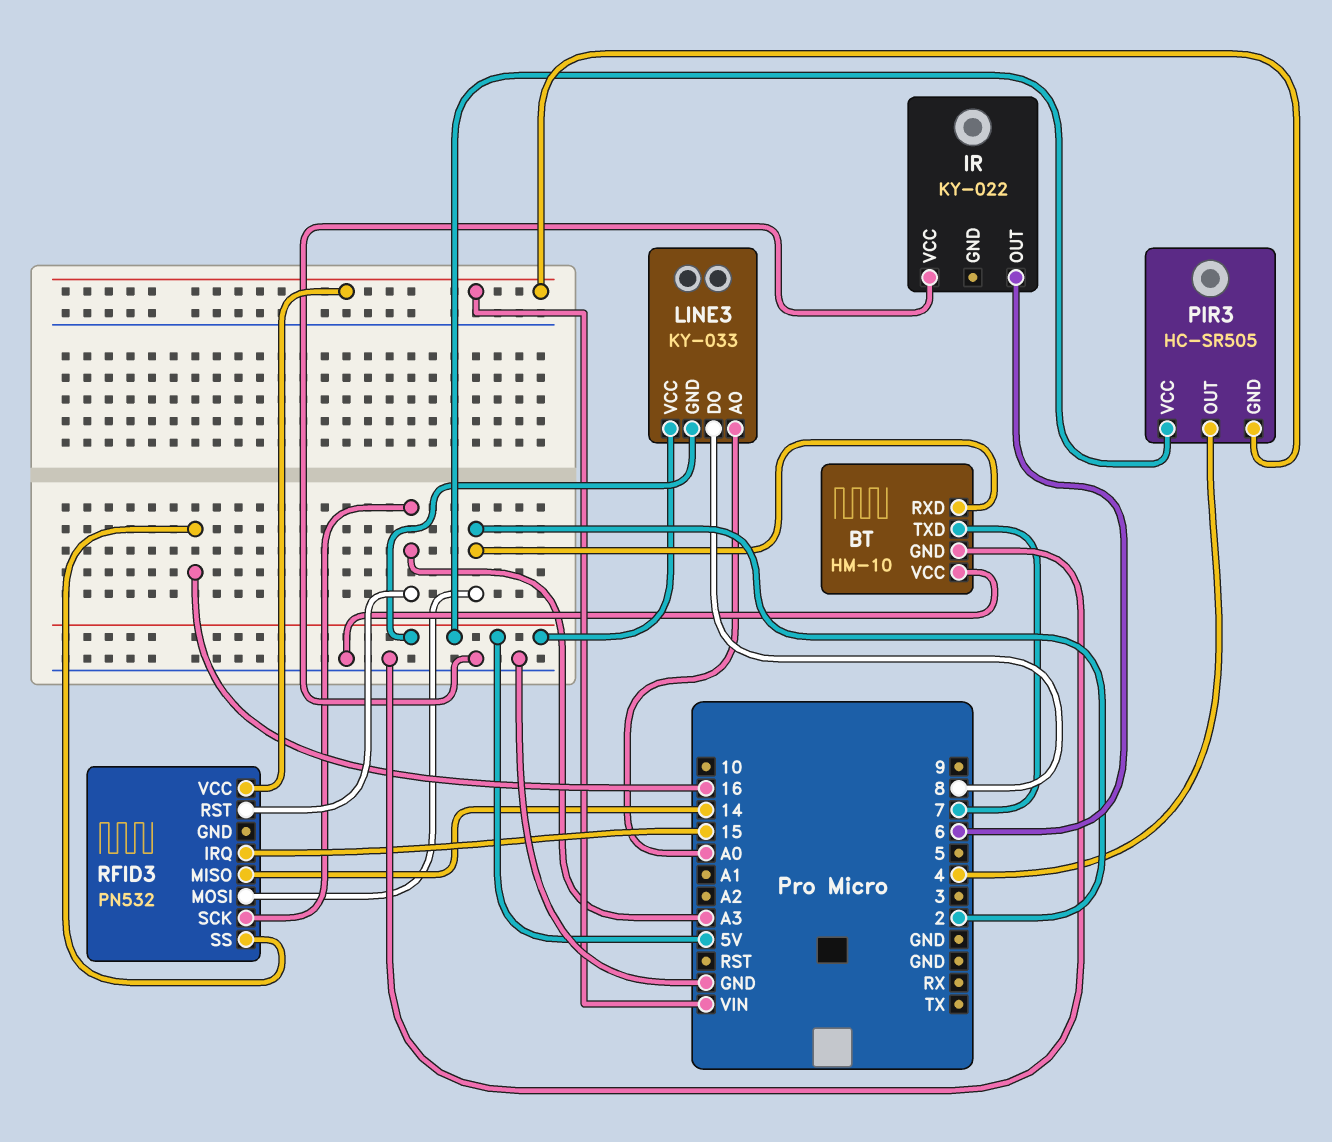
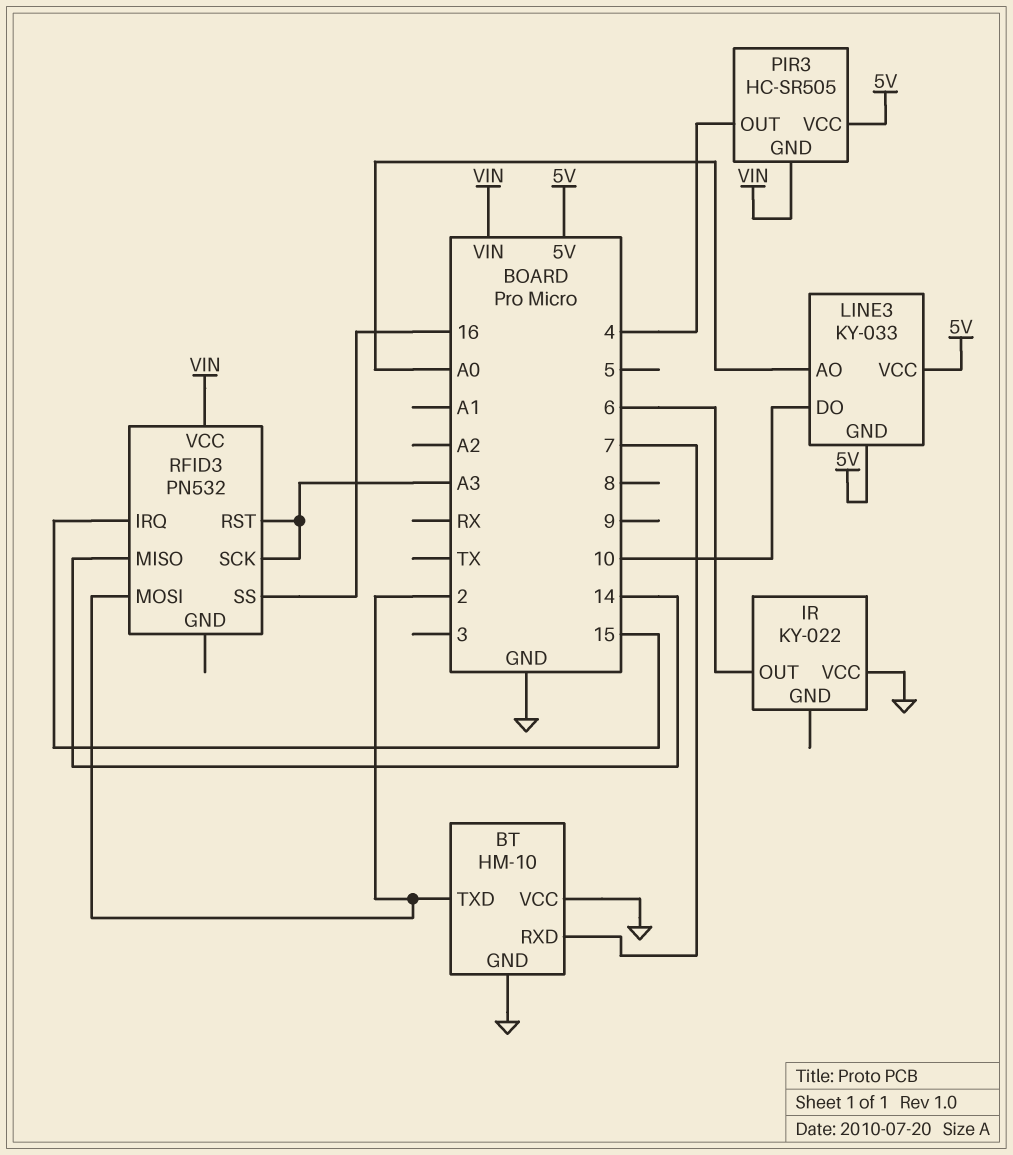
BT pin RXD: 2 -> 7
BT pin TXD: 7 -> 2
LINE3 pin DO: 8 -> 10

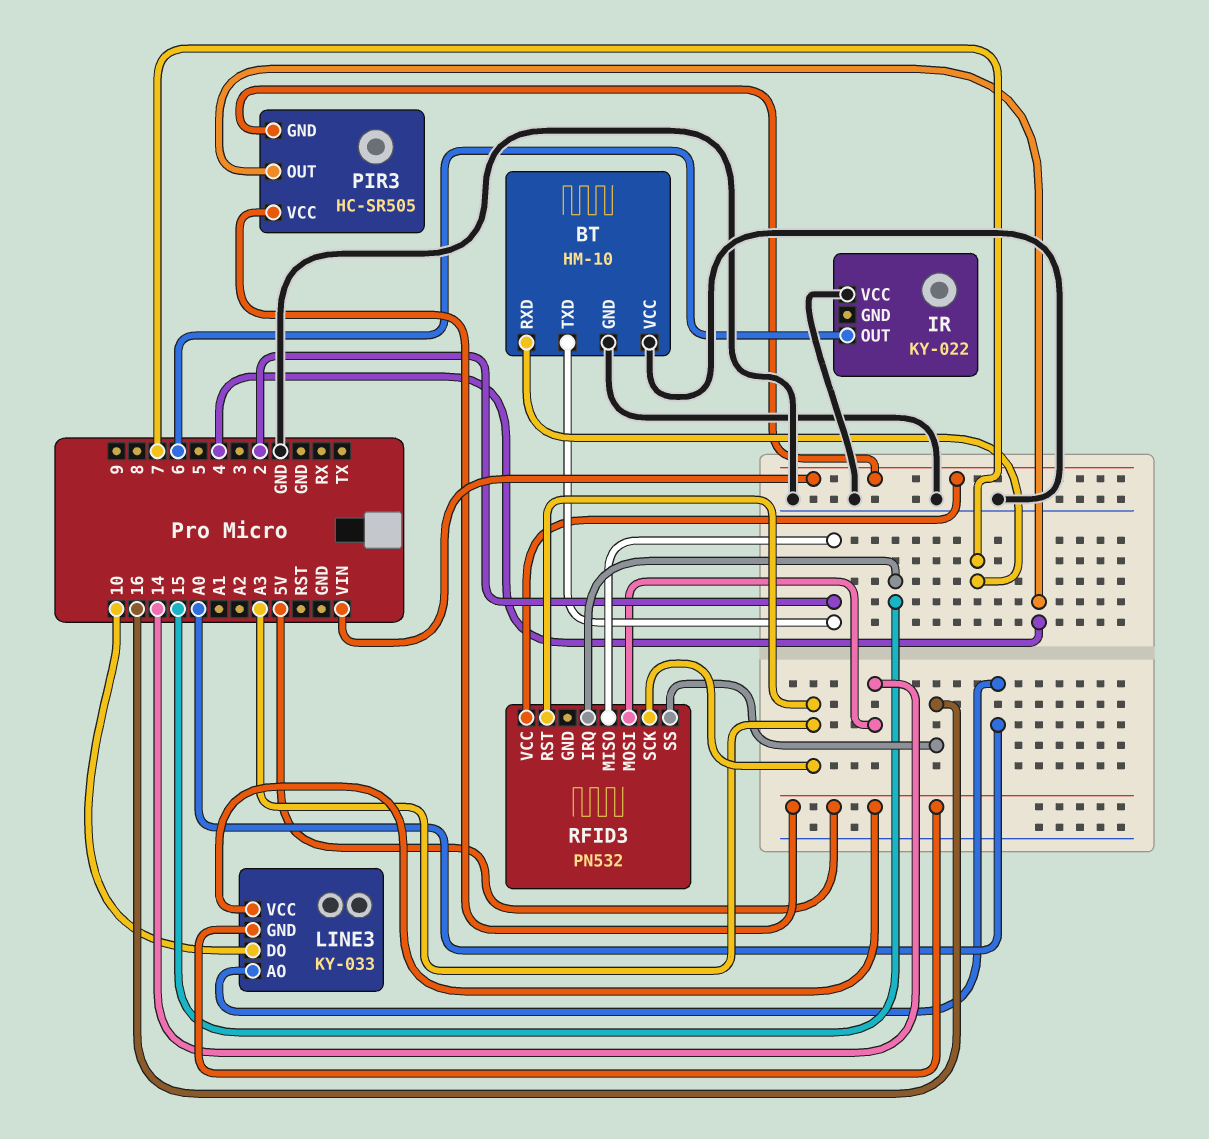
RFID3 pin MISO: 14 -> 2
RFID3 pin MOSI: 2 -> 14

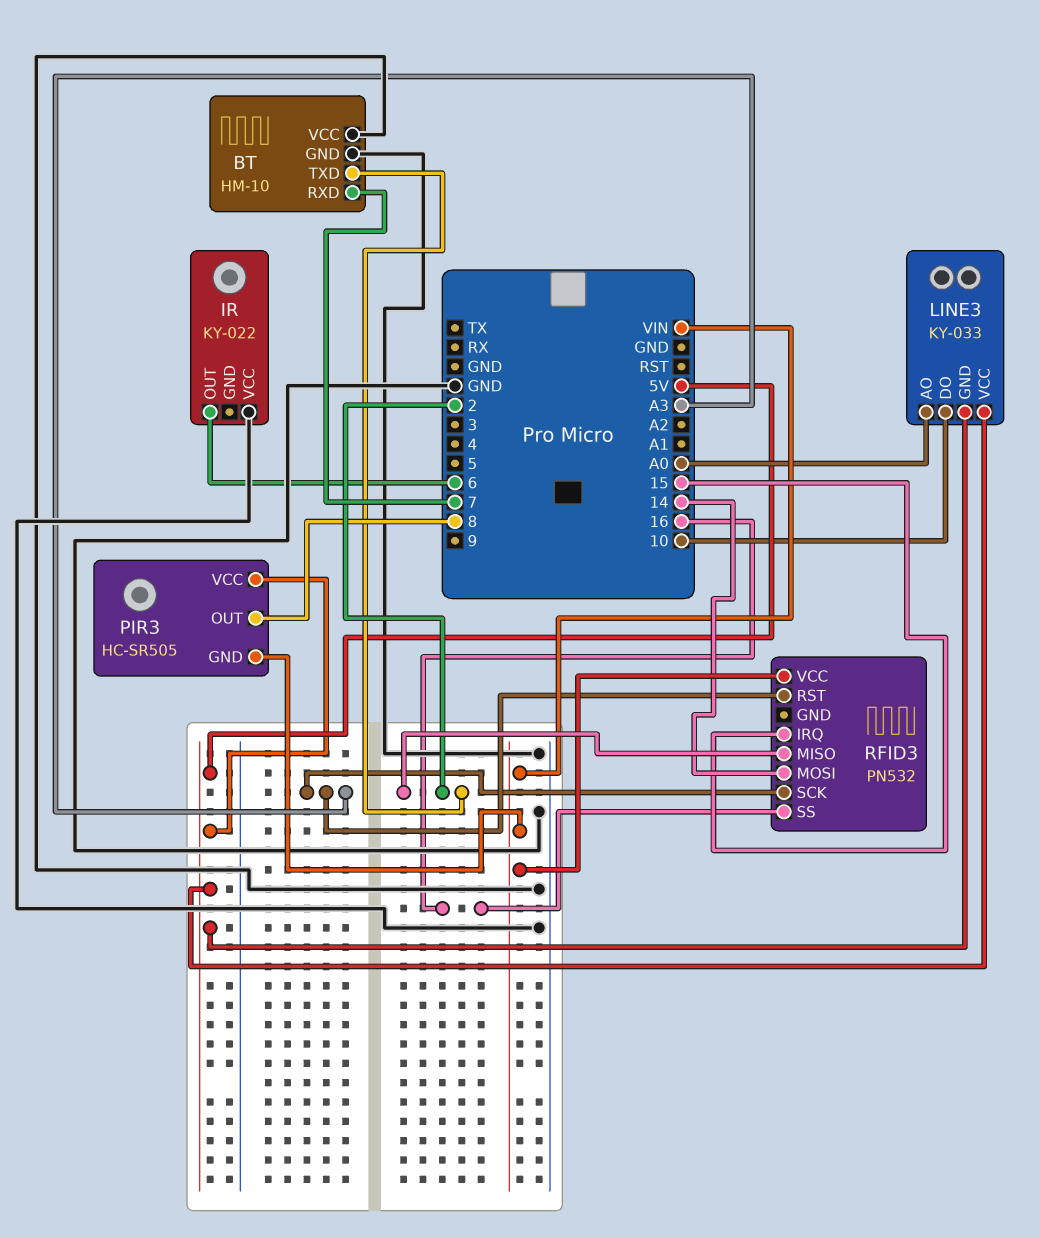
PIR3 pin OUT: 4 -> 8

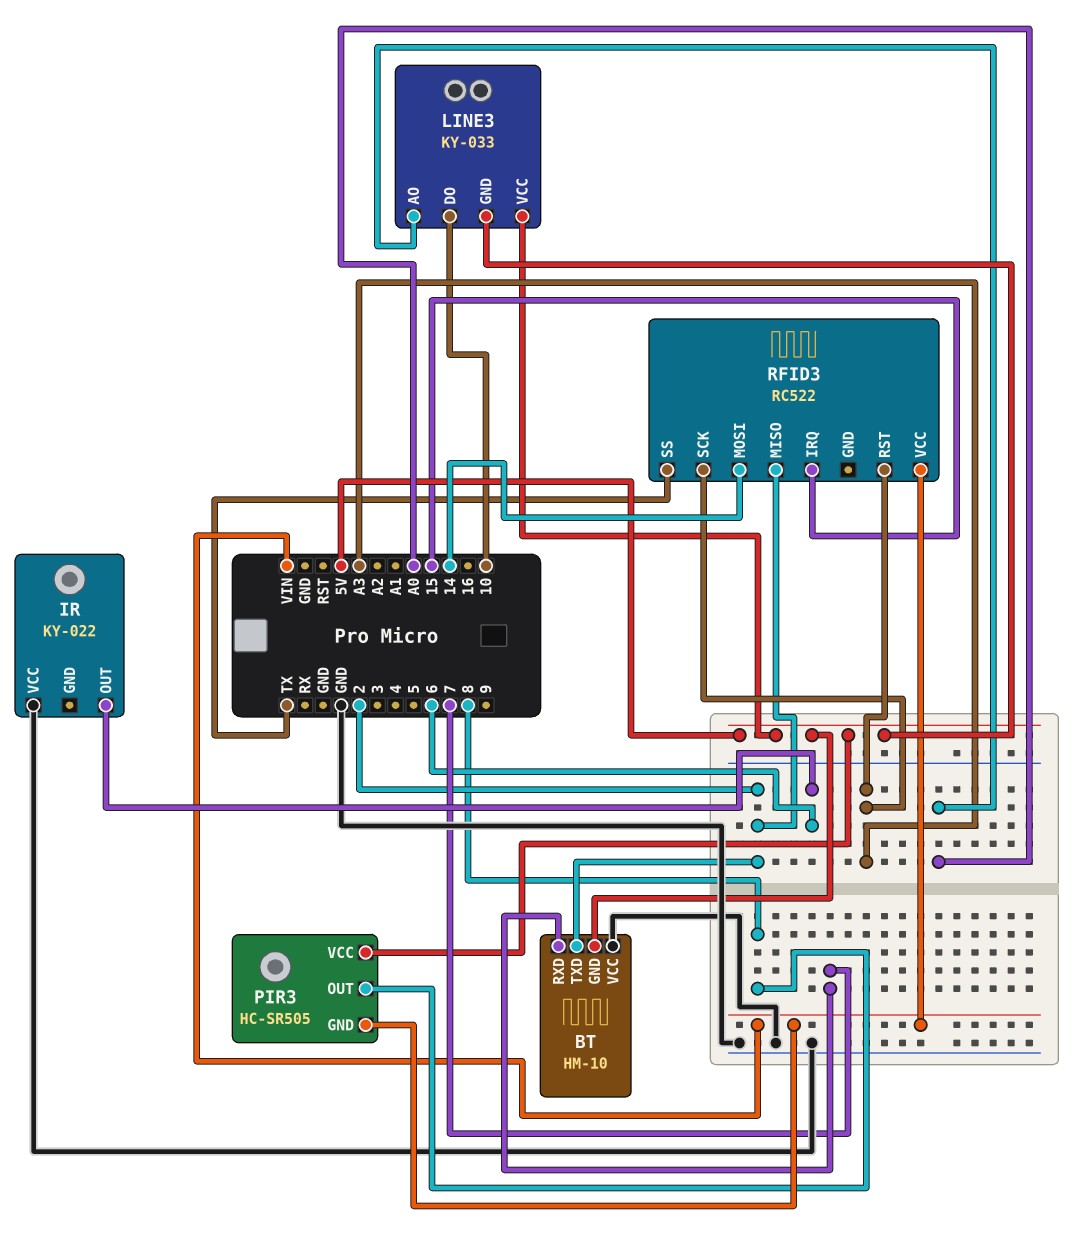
BT pin GND: GND -> 5V
RFID3: PN532 -> RC522
RFID3 pin SS: 16 -> TX

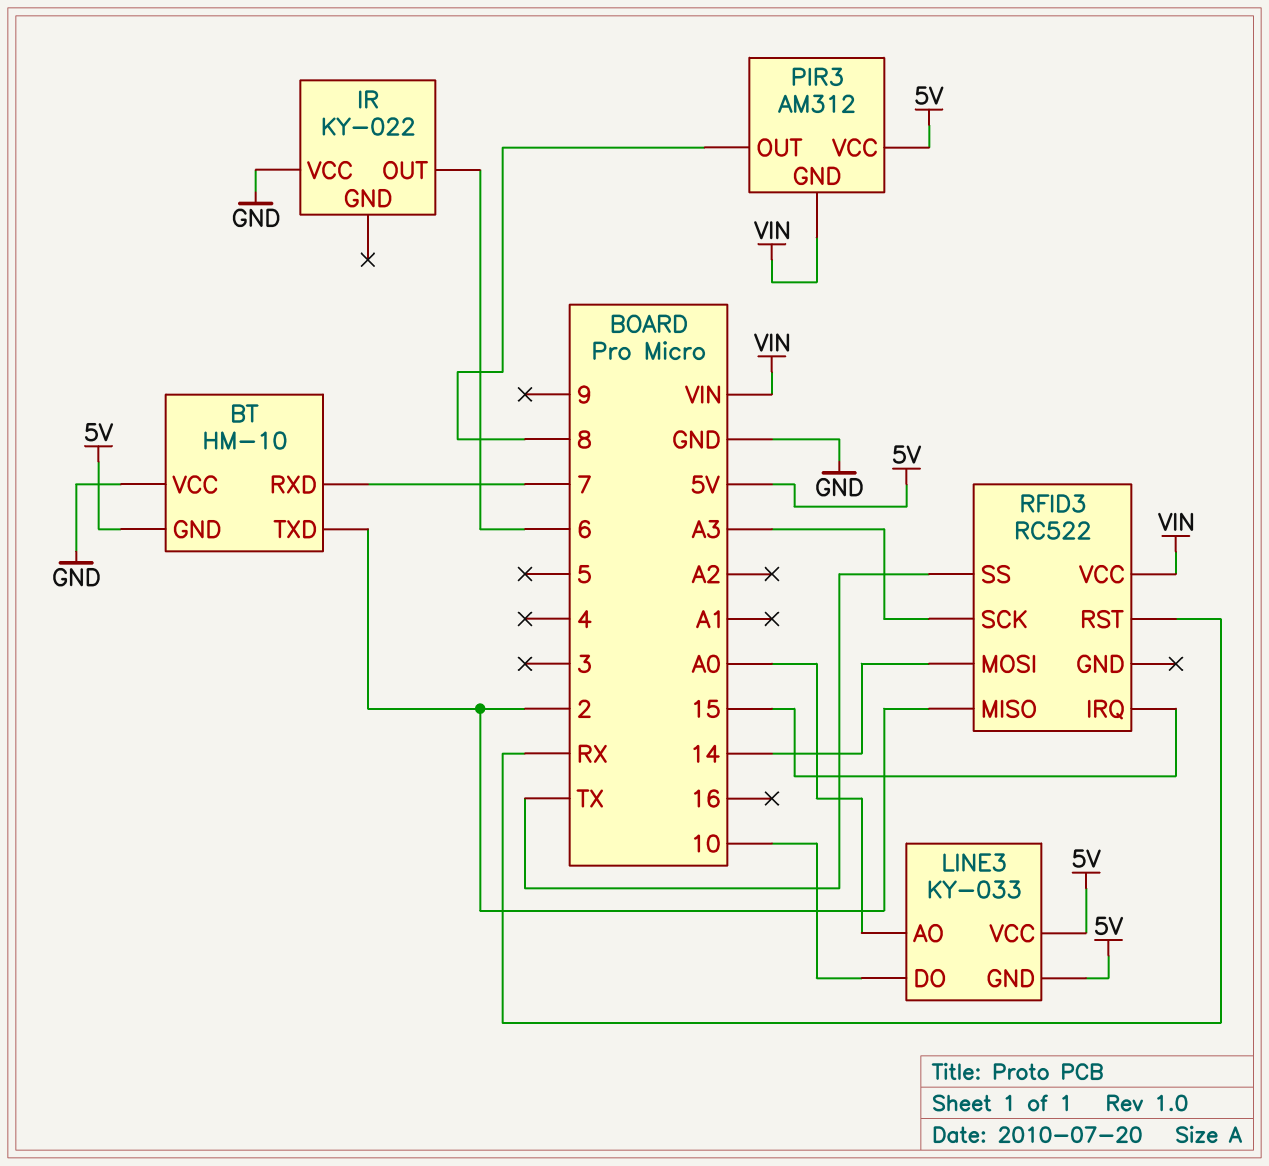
PIR3: HC-SR505 -> AM312
RFID3 pin RST: A3 -> RX

